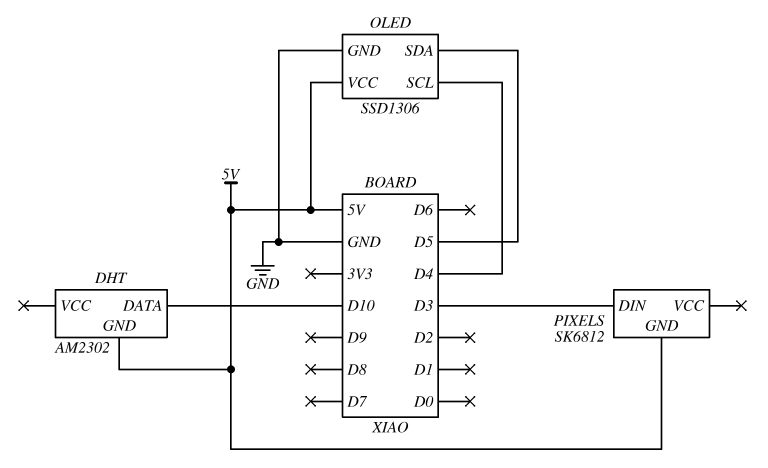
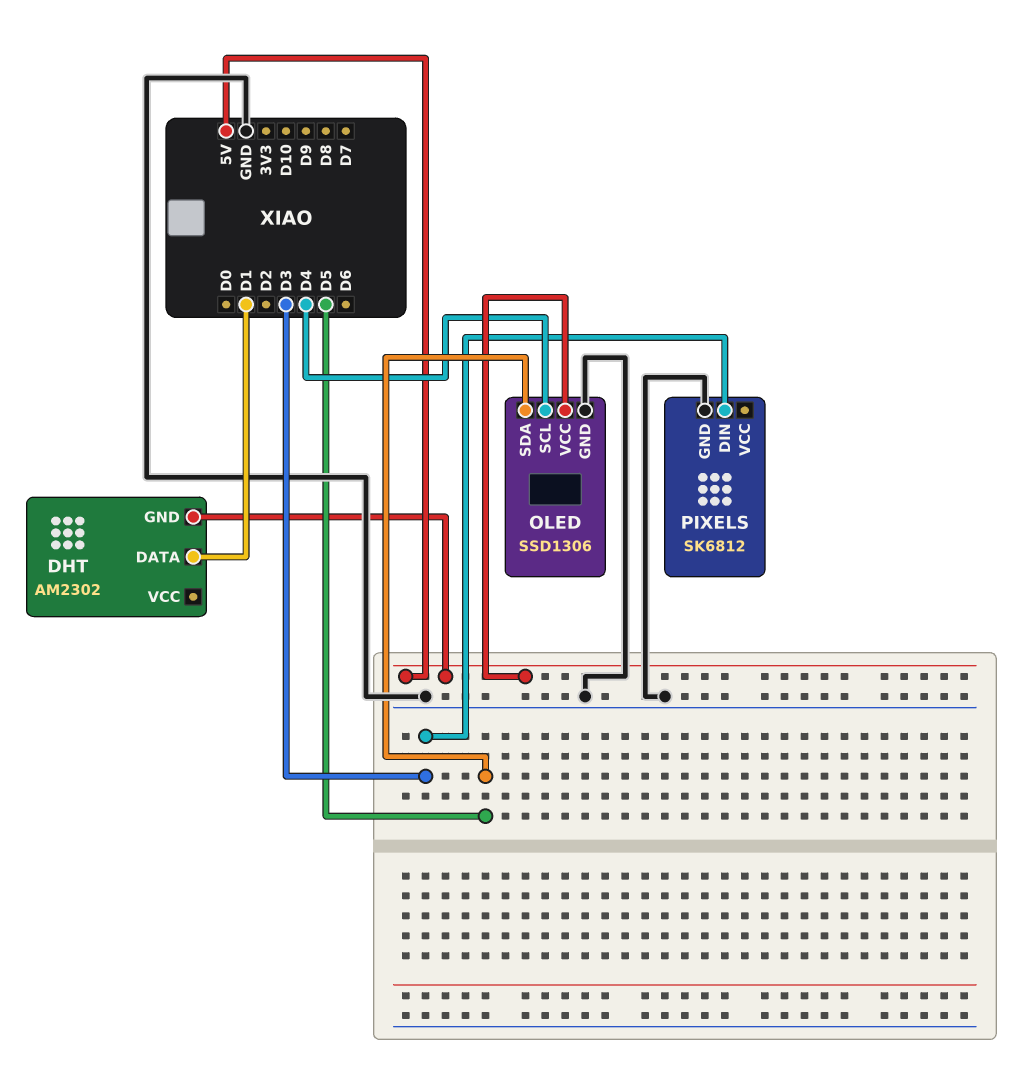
DHT pin DATA: D10 -> D1
PIXELS pin GND: 5V -> GND

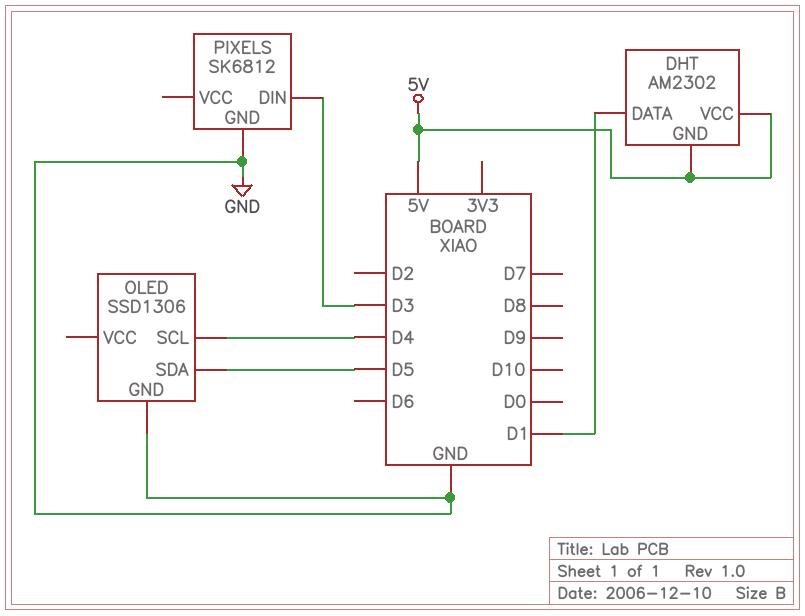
DHT pin VCC: none -> 5V
OLED pin VCC: 5V -> none

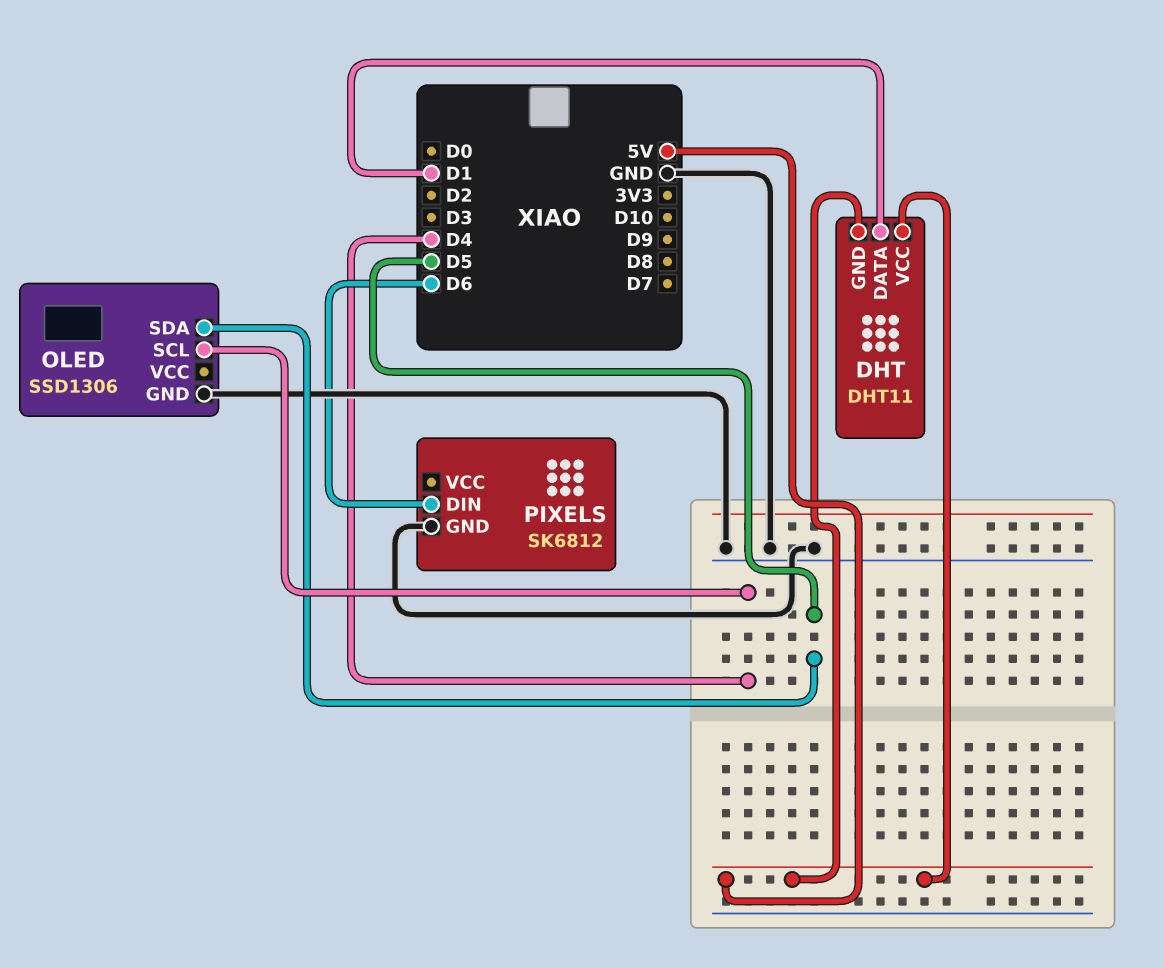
DHT: AM2302 -> DHT11
PIXELS pin DIN: D3 -> D6

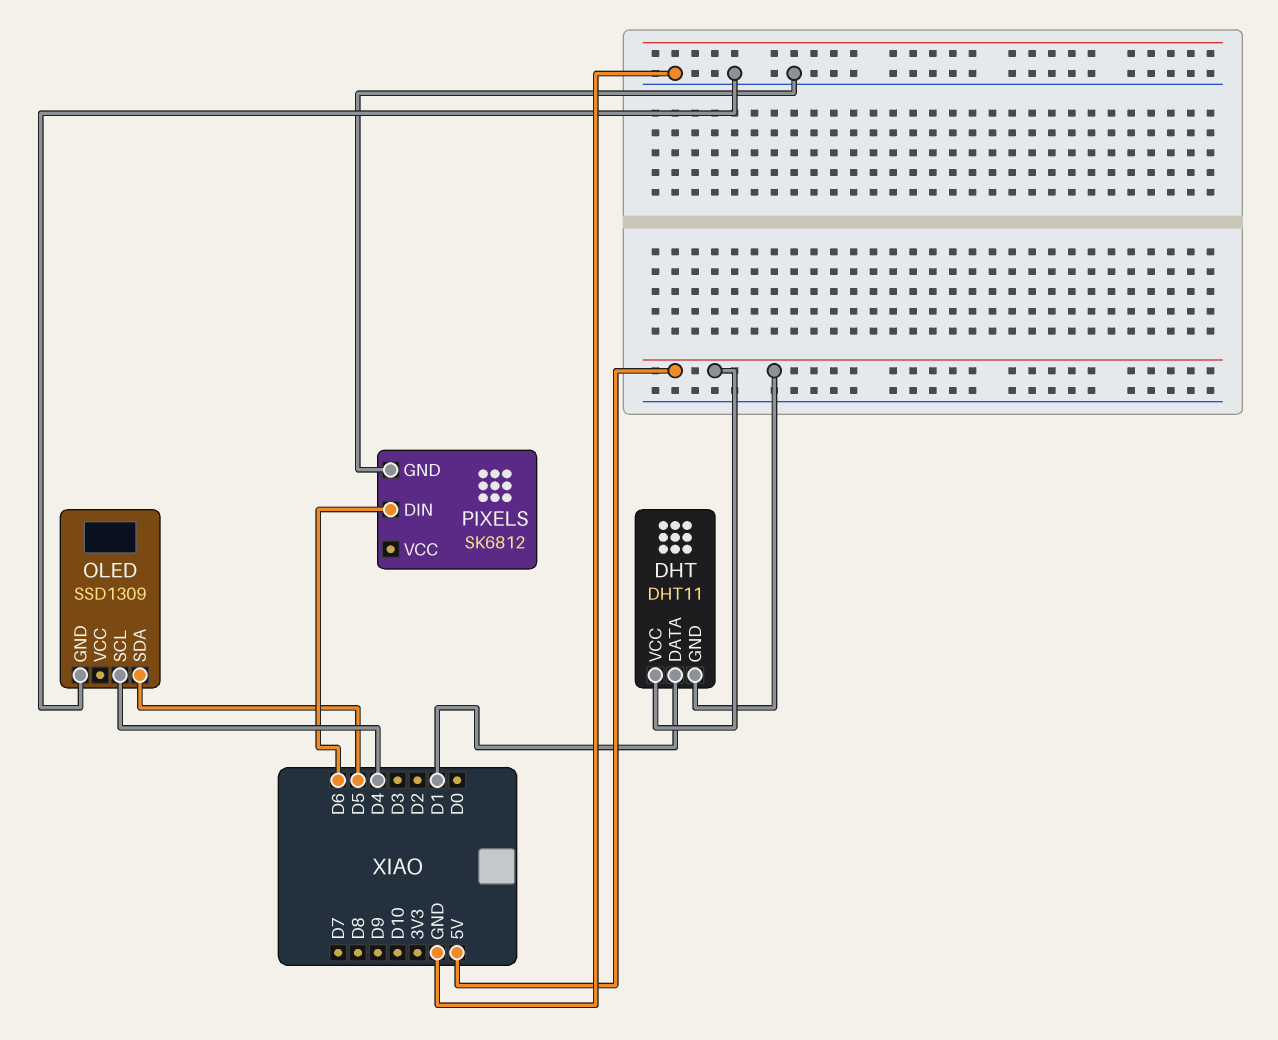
OLED: SSD1306 -> SSD1309

